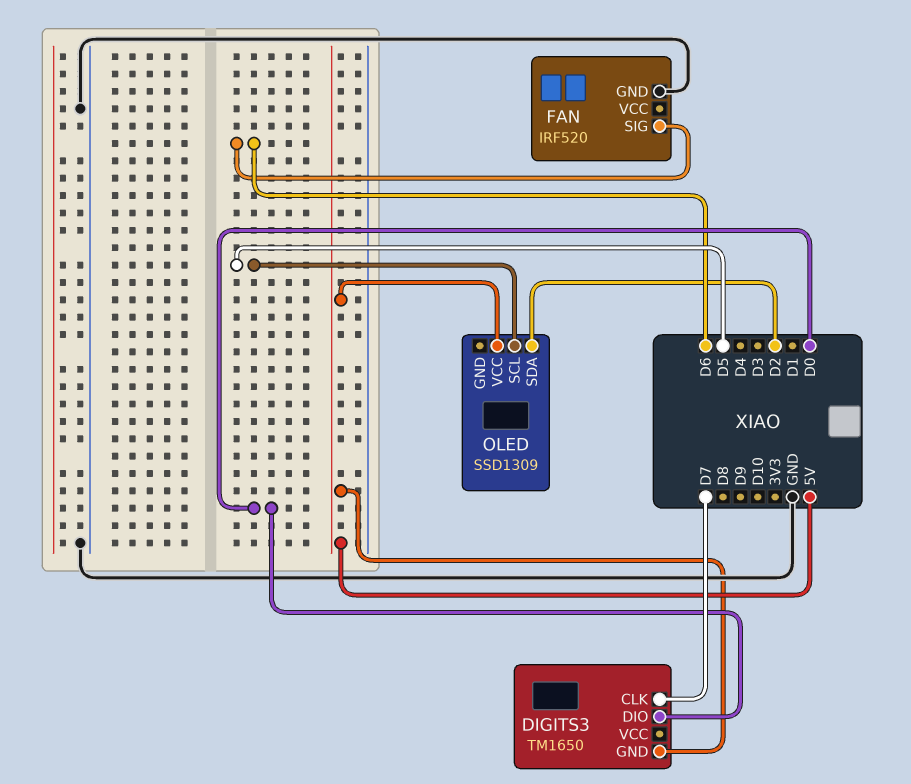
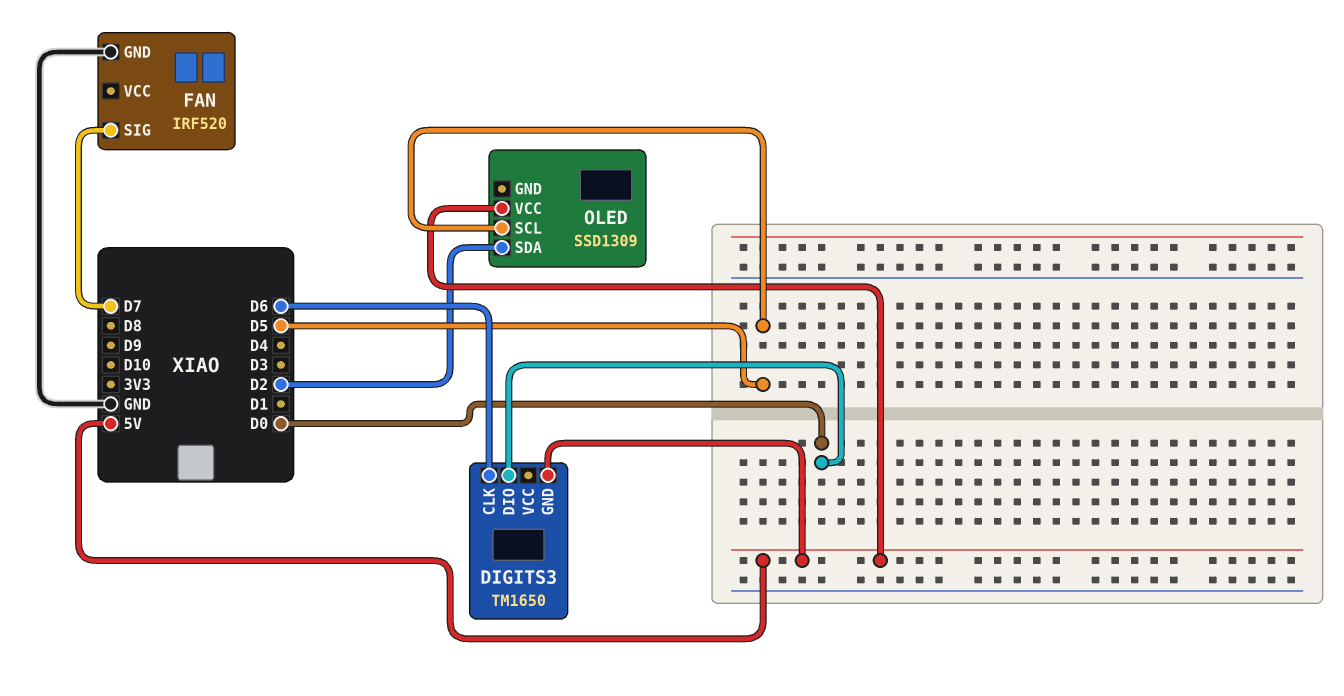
DIGITS3 pin CLK: D7 -> D6
FAN pin SIG: D6 -> D7

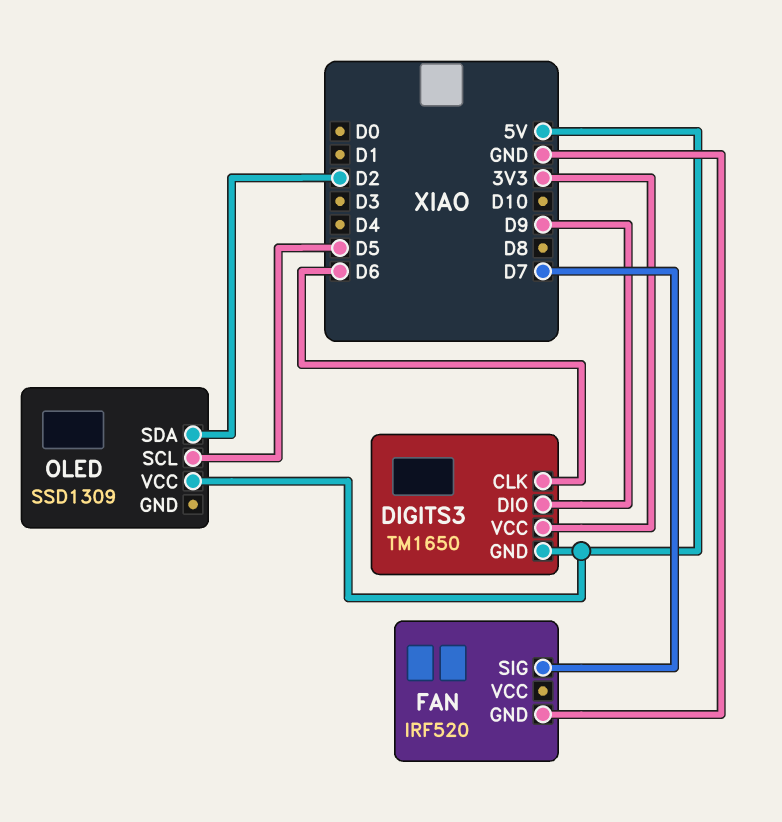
DIGITS3 pin DIO: D0 -> D9
DIGITS3 pin VCC: none -> 3V3

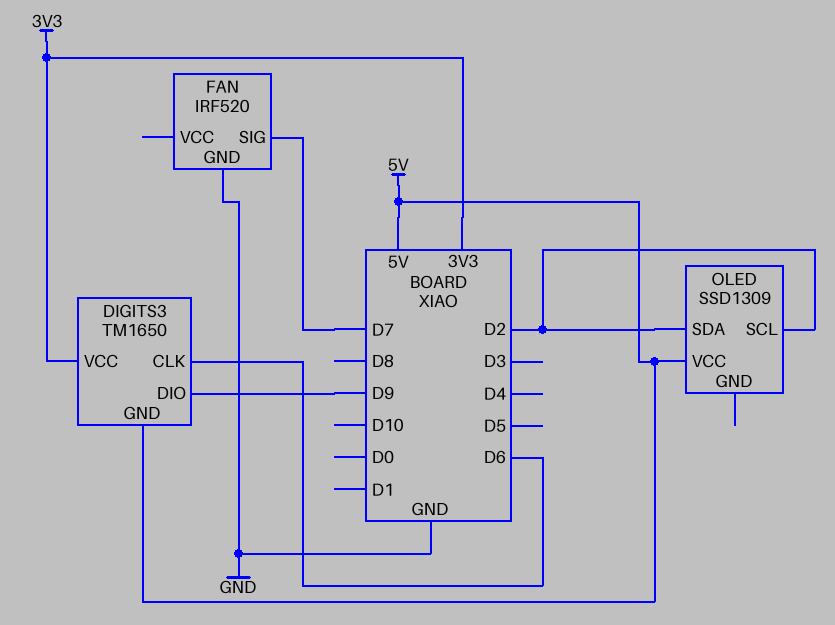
OLED pin SCL: D5 -> D2

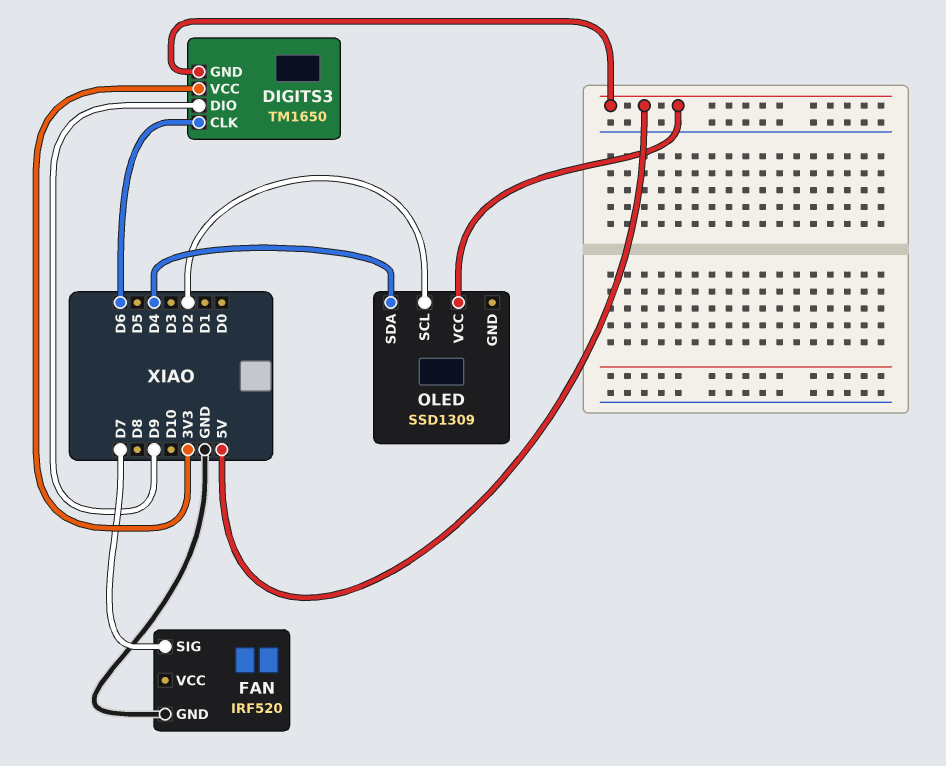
OLED pin SDA: D2 -> D4

